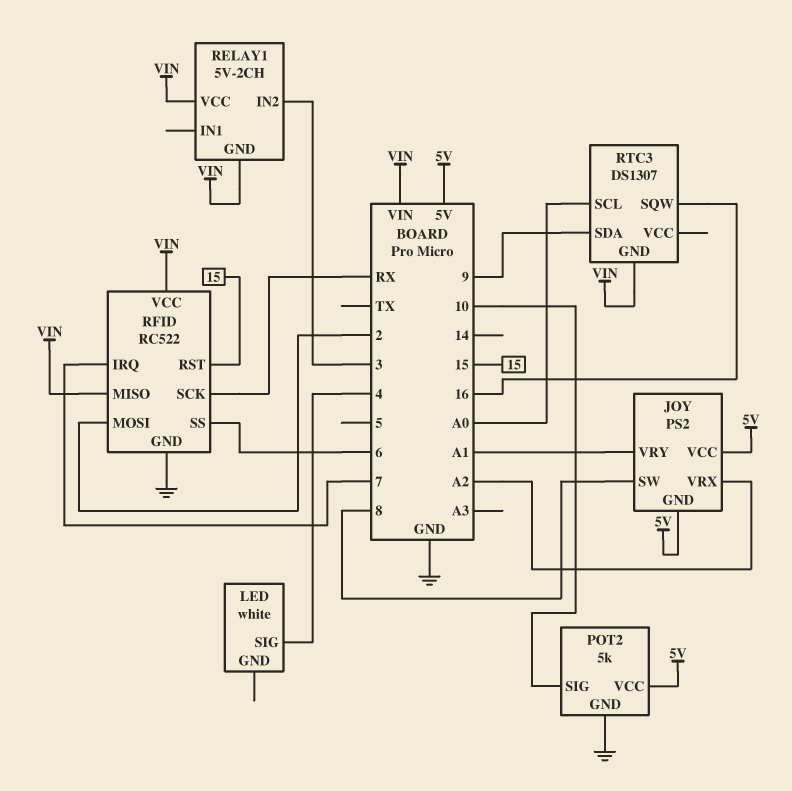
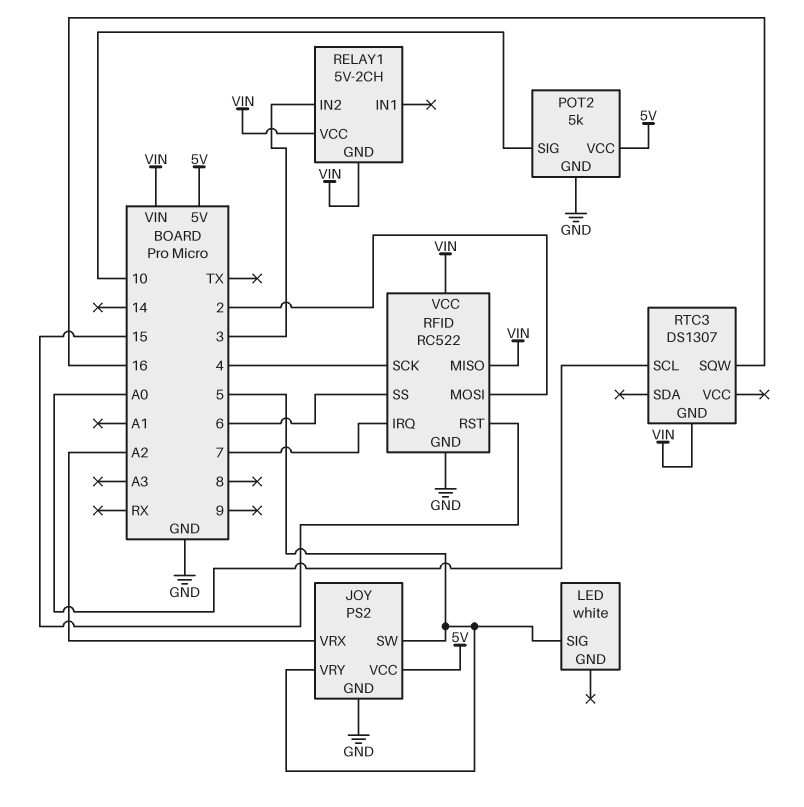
JOY pin GND: 5V -> GND
JOY pin SW: 8 -> 5
JOY pin VRY: A1 -> 5
LED pin SIG: 4 -> 5
RFID pin SCK: RX -> 4
RTC3 pin SDA: 9 -> none

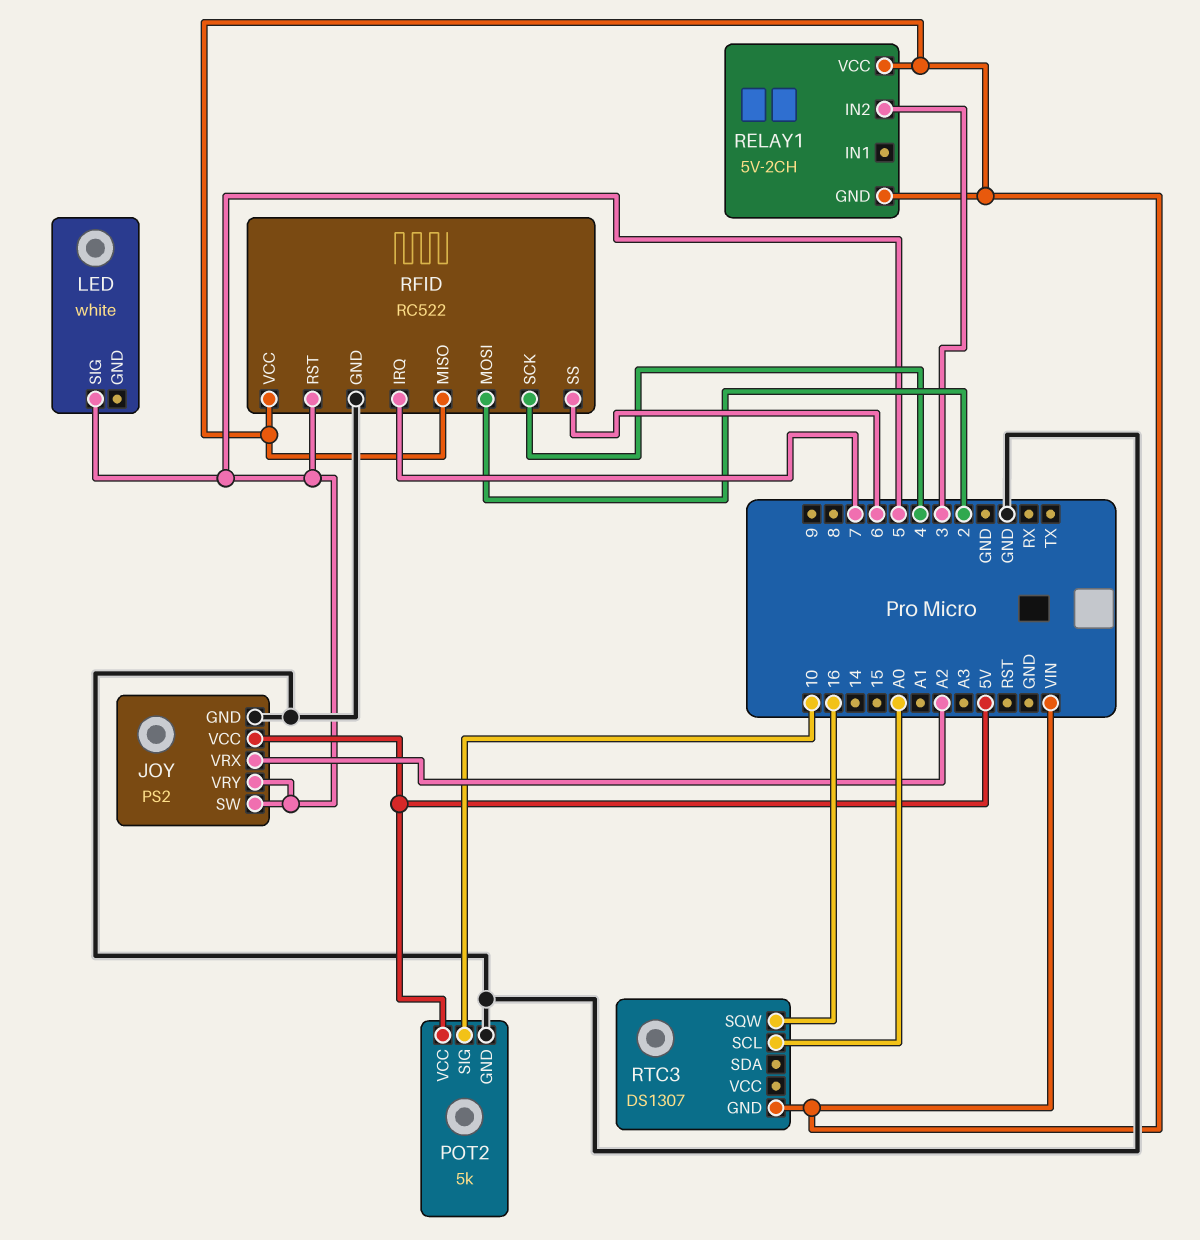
RFID pin RST: 15 -> 5

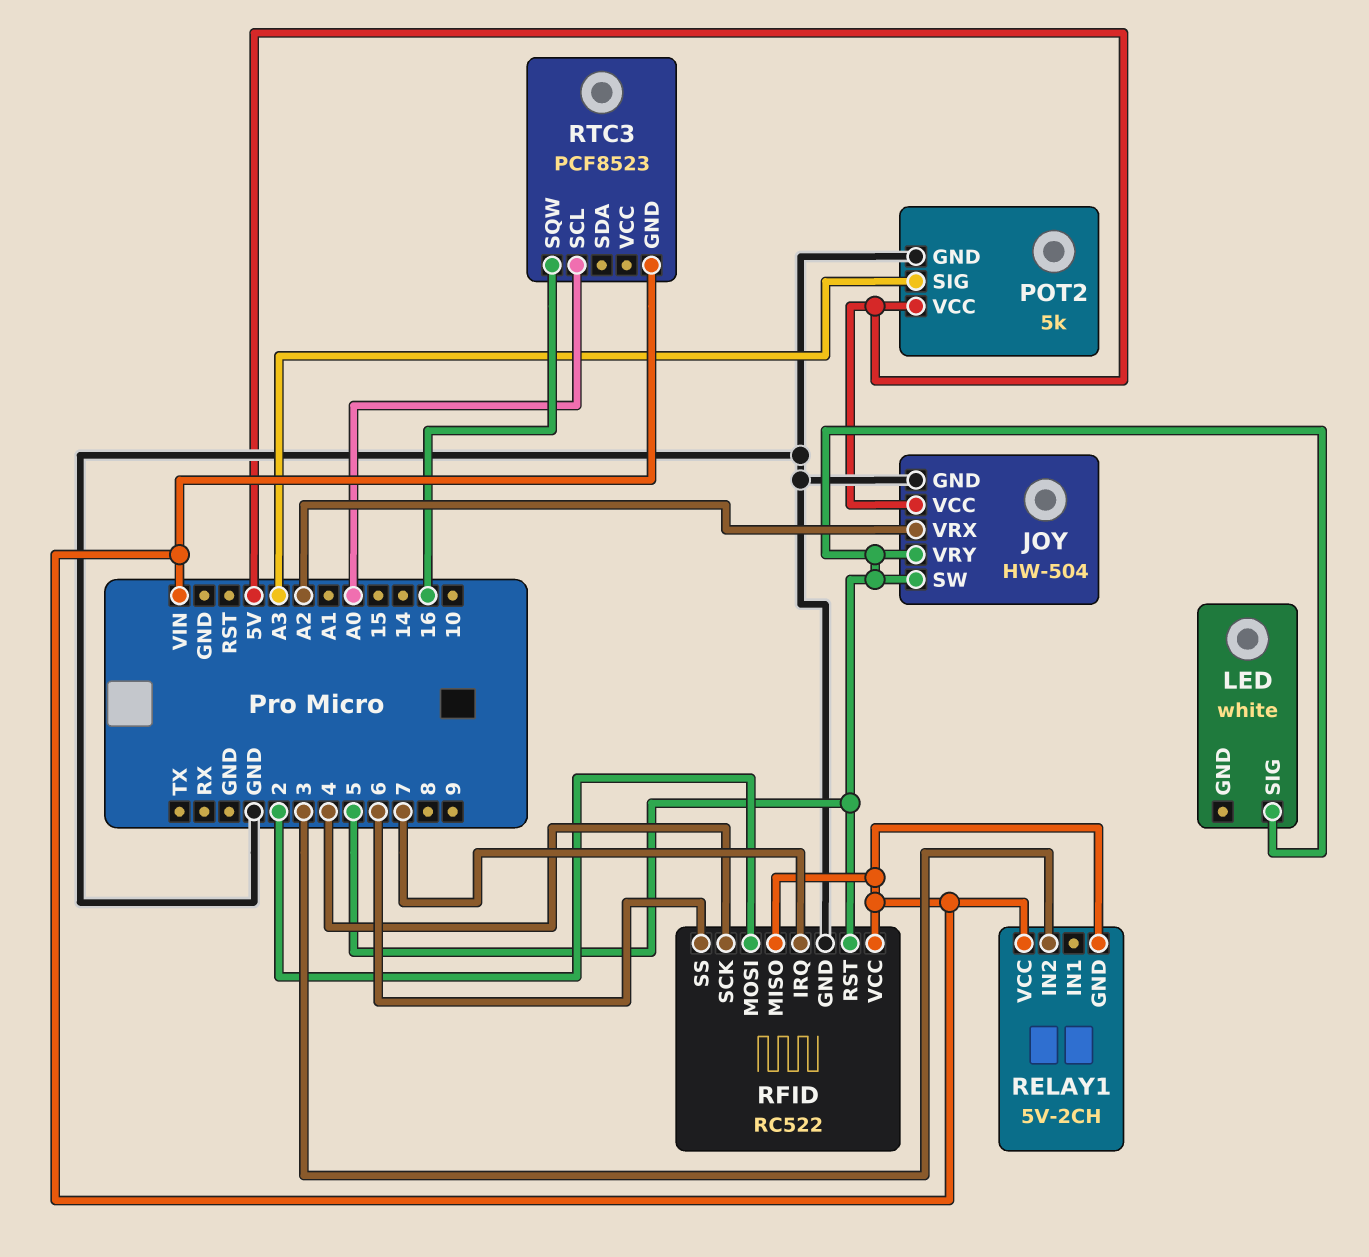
JOY: PS2 -> HW-504
POT2 pin SIG: 10 -> A3
RTC3: DS1307 -> PCF8523

